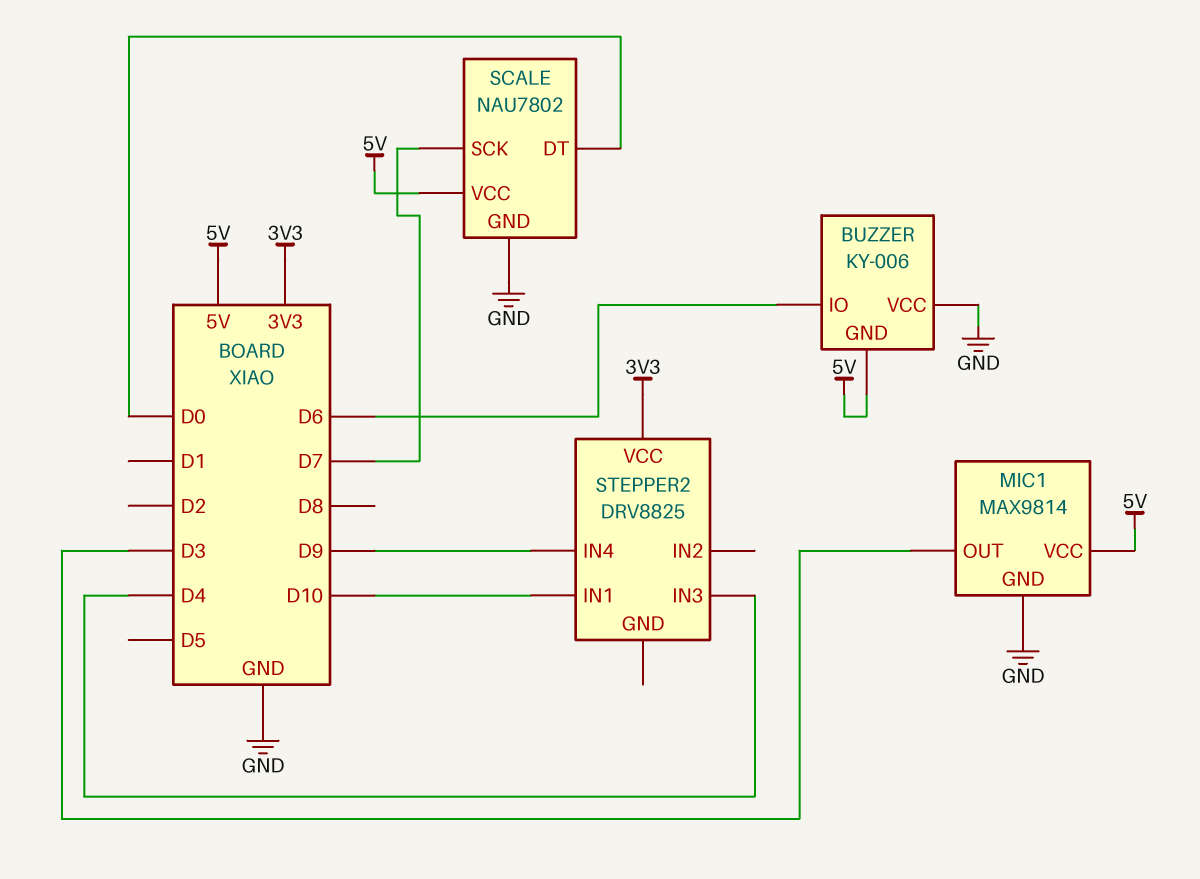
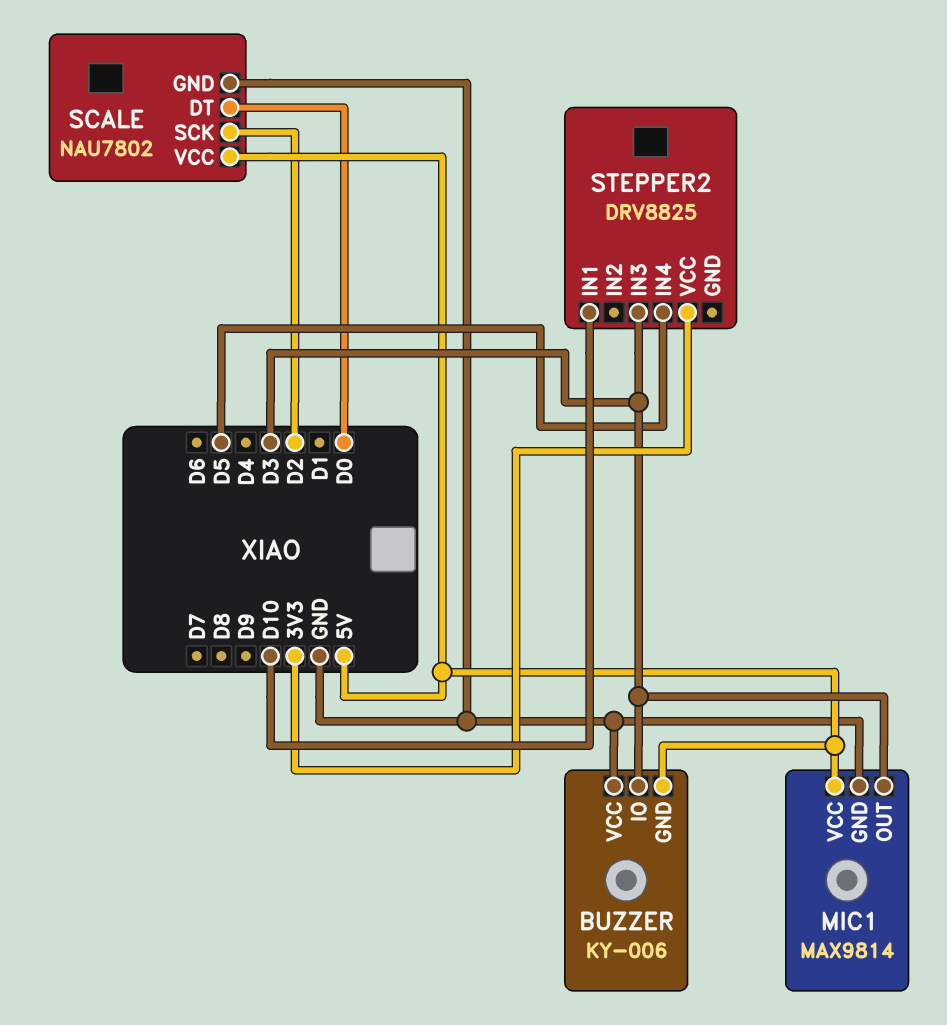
BUZZER pin IO: D6 -> D3
SCALE pin SCK: D7 -> D2
STEPPER2 pin IN3: D4 -> D3
STEPPER2 pin IN4: D9 -> D5

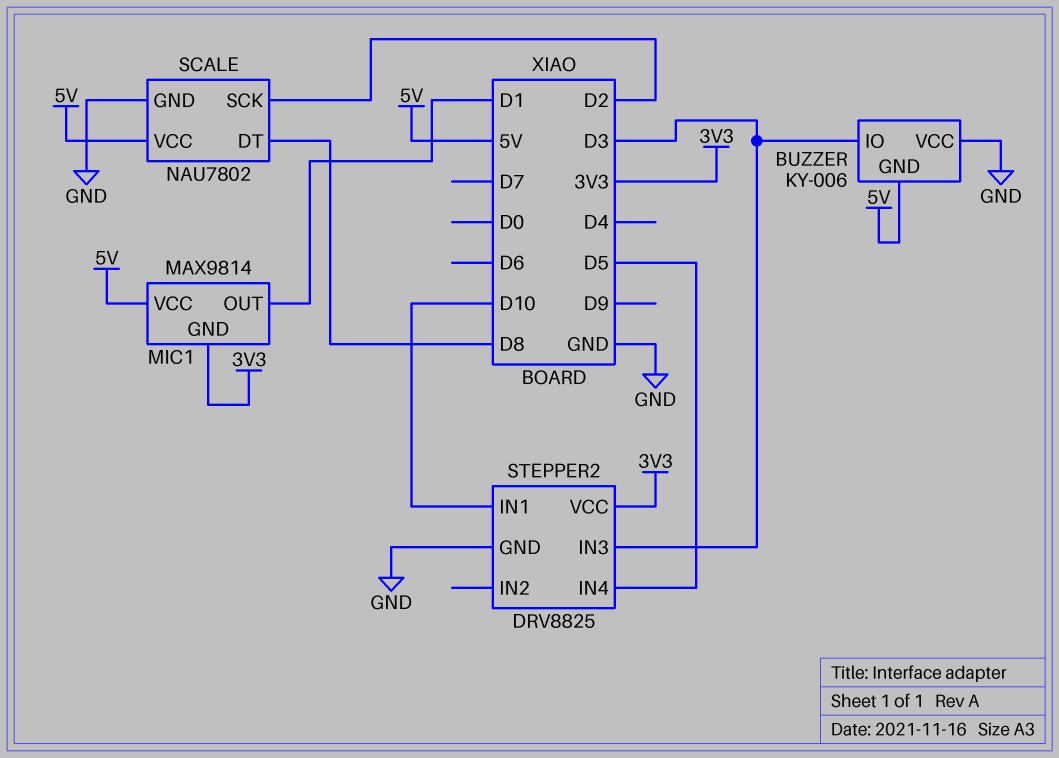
MIC1 pin GND: GND -> 3V3
MIC1 pin OUT: D3 -> D1
SCALE pin DT: D0 -> D8
STEPPER2 pin GND: none -> GND

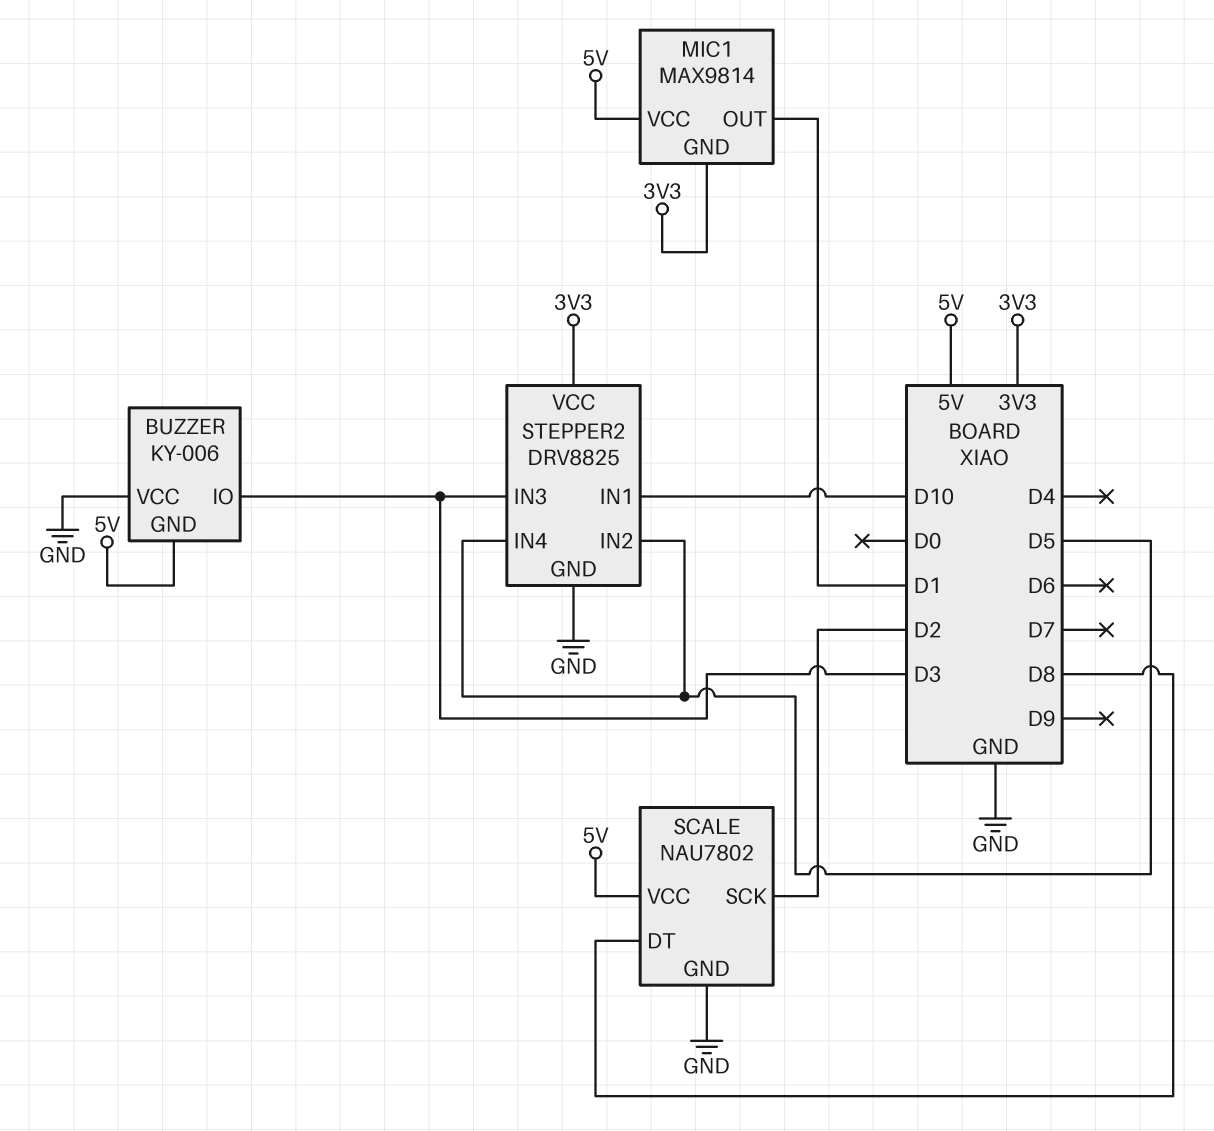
STEPPER2 pin IN2: none -> D5

